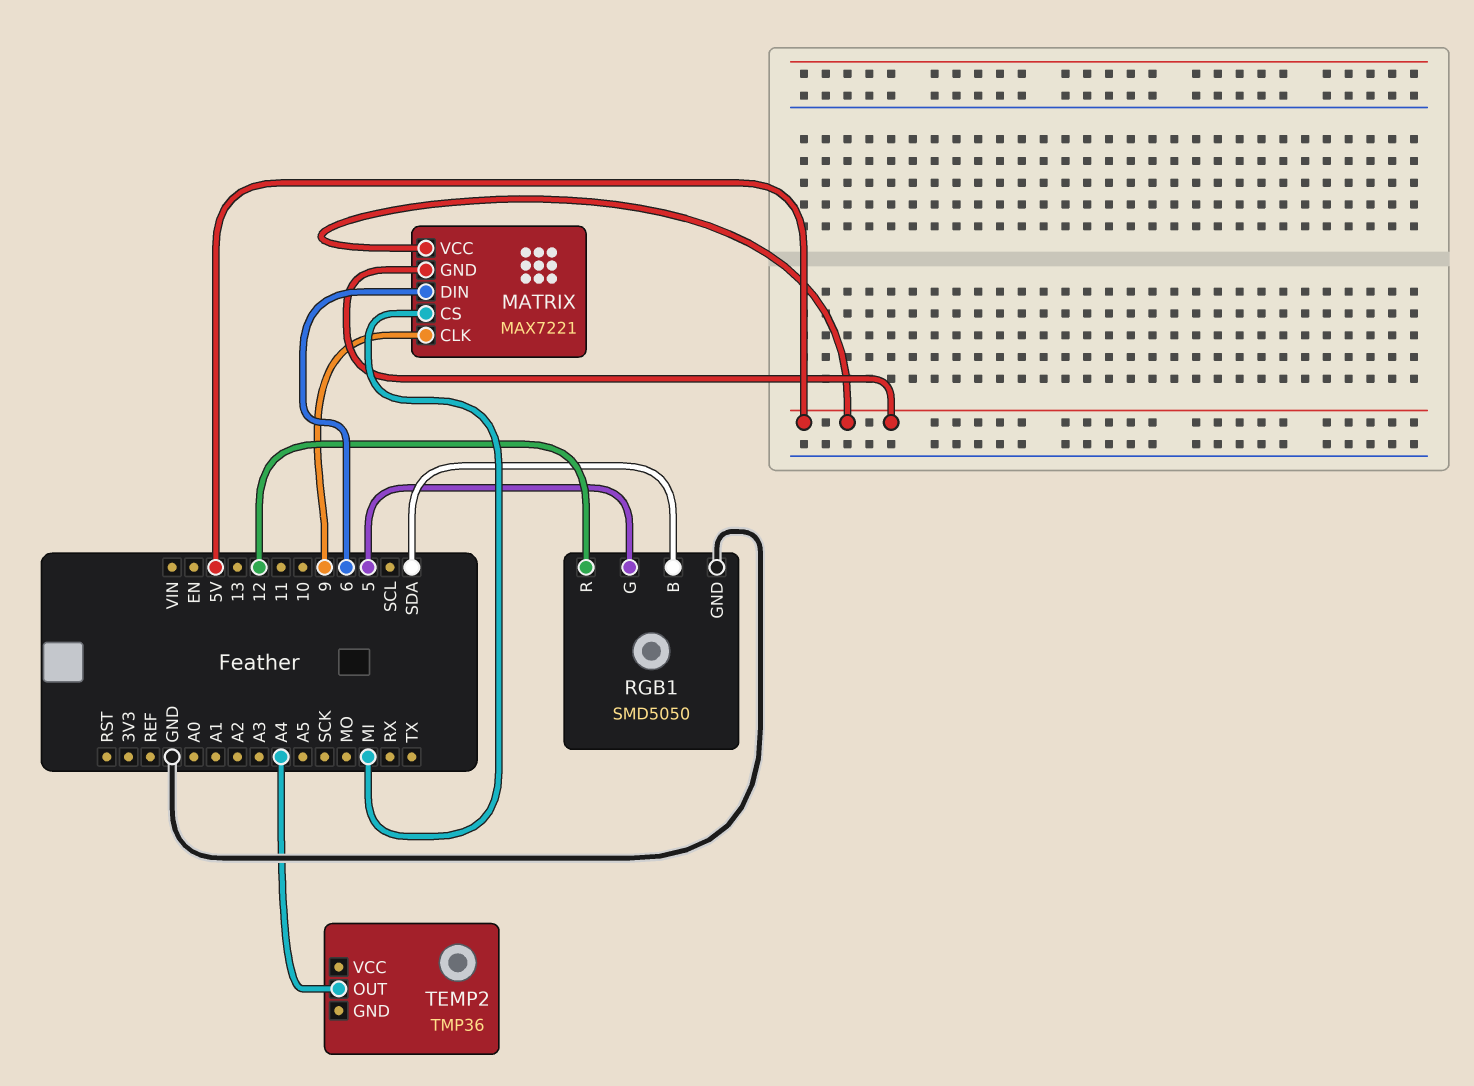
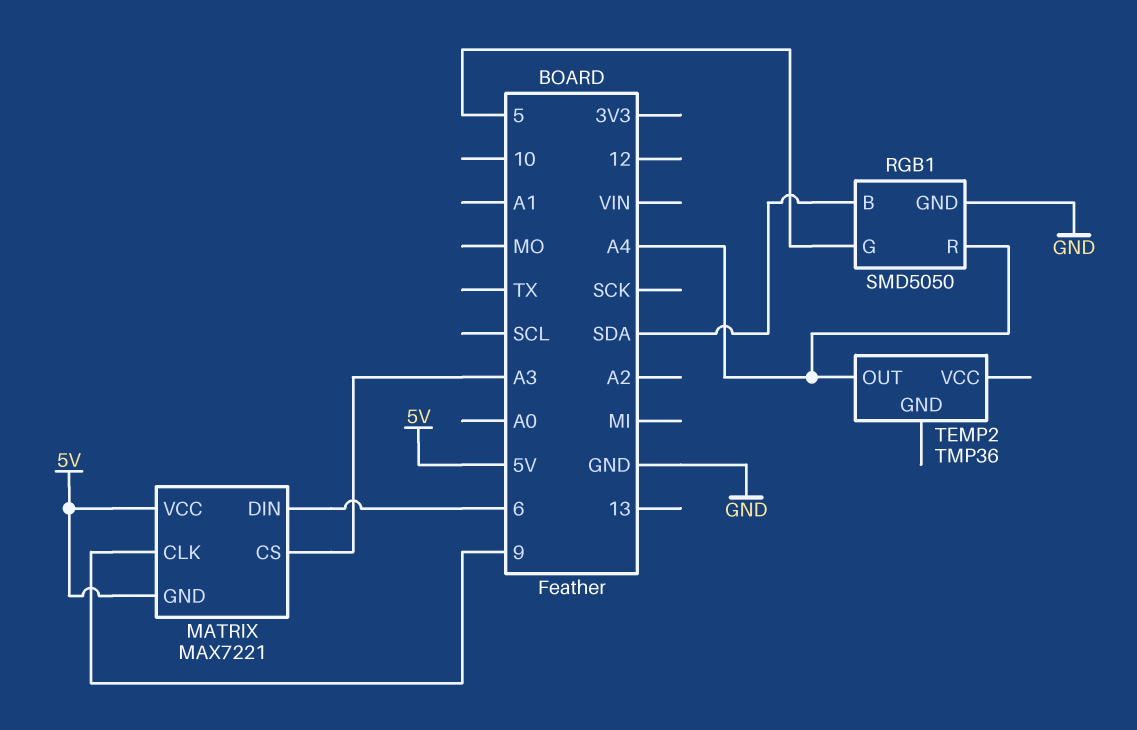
MATRIX pin CS: MI -> A3
RGB1 pin R: 12 -> A4

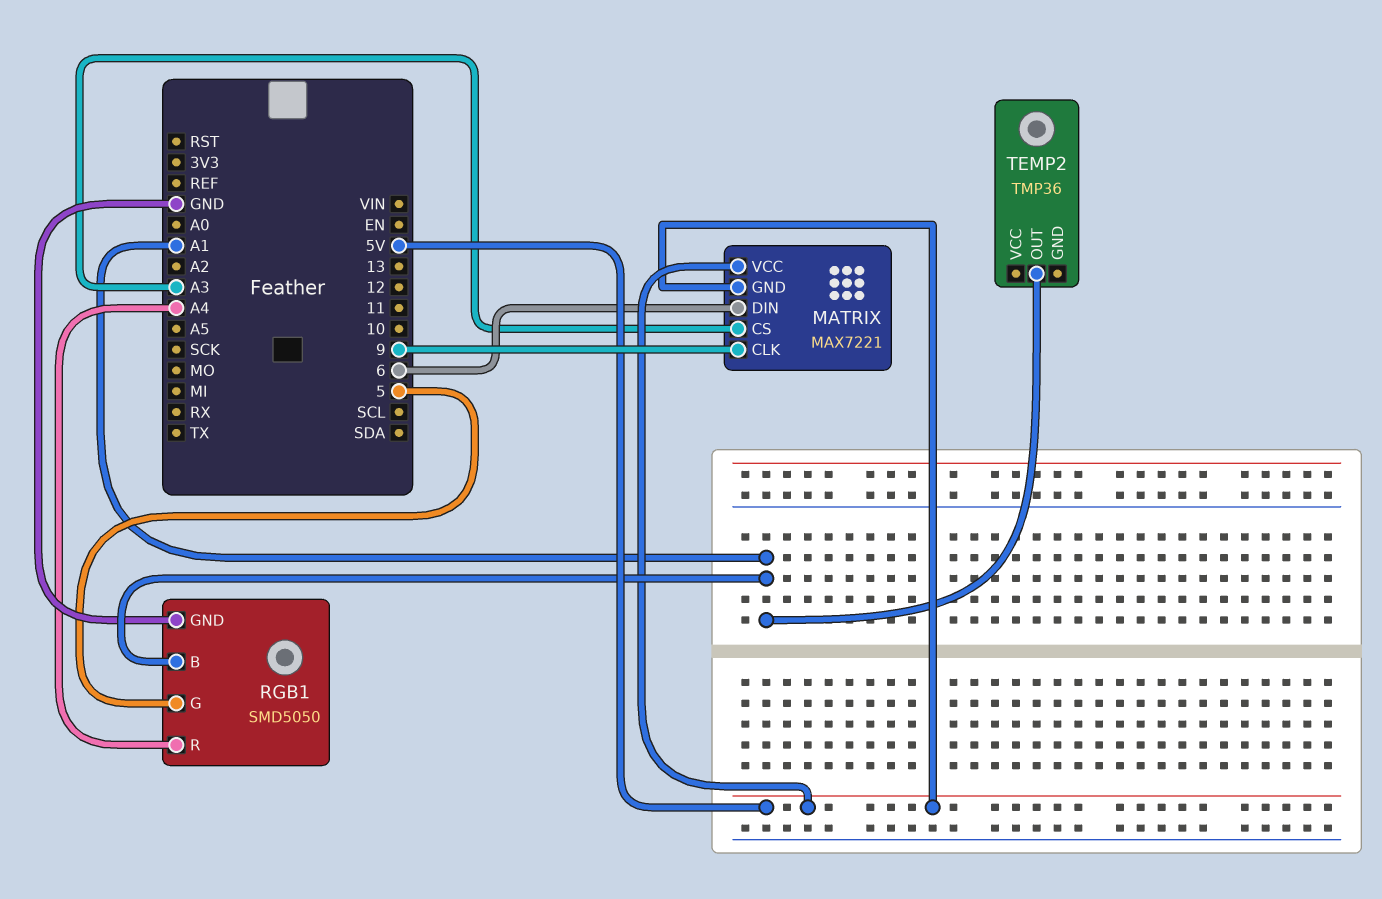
RGB1 pin B: SDA -> A1
TEMP2 pin OUT: A4 -> A1

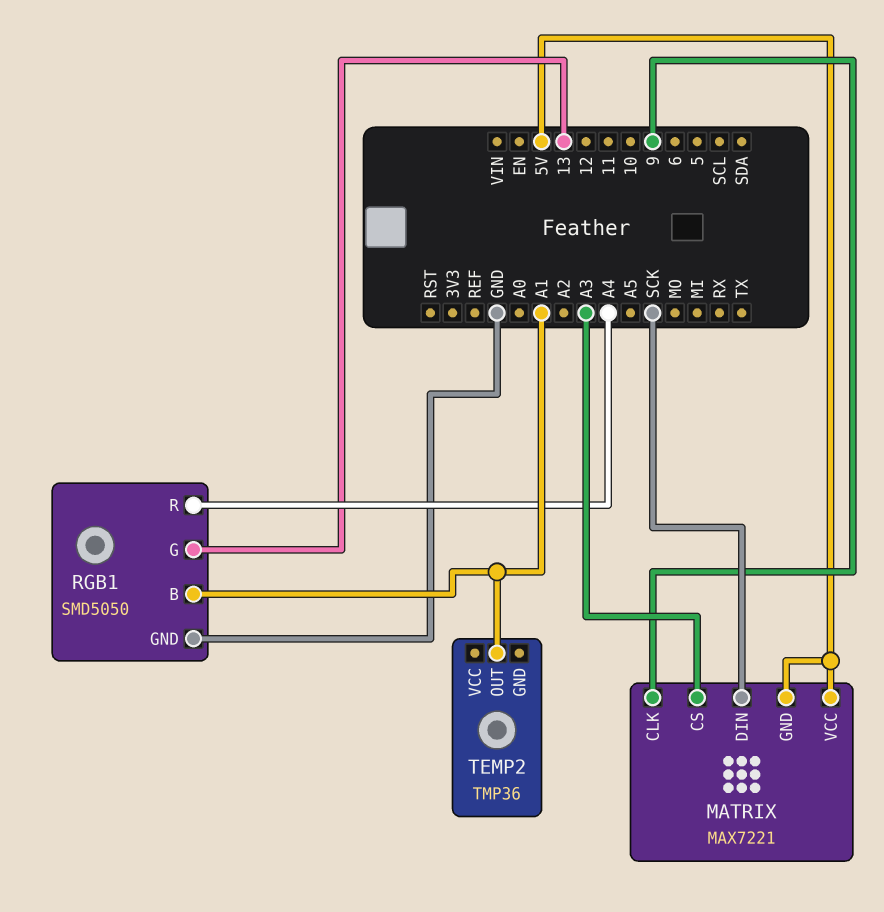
MATRIX pin DIN: 6 -> SCK
RGB1 pin G: 5 -> 13

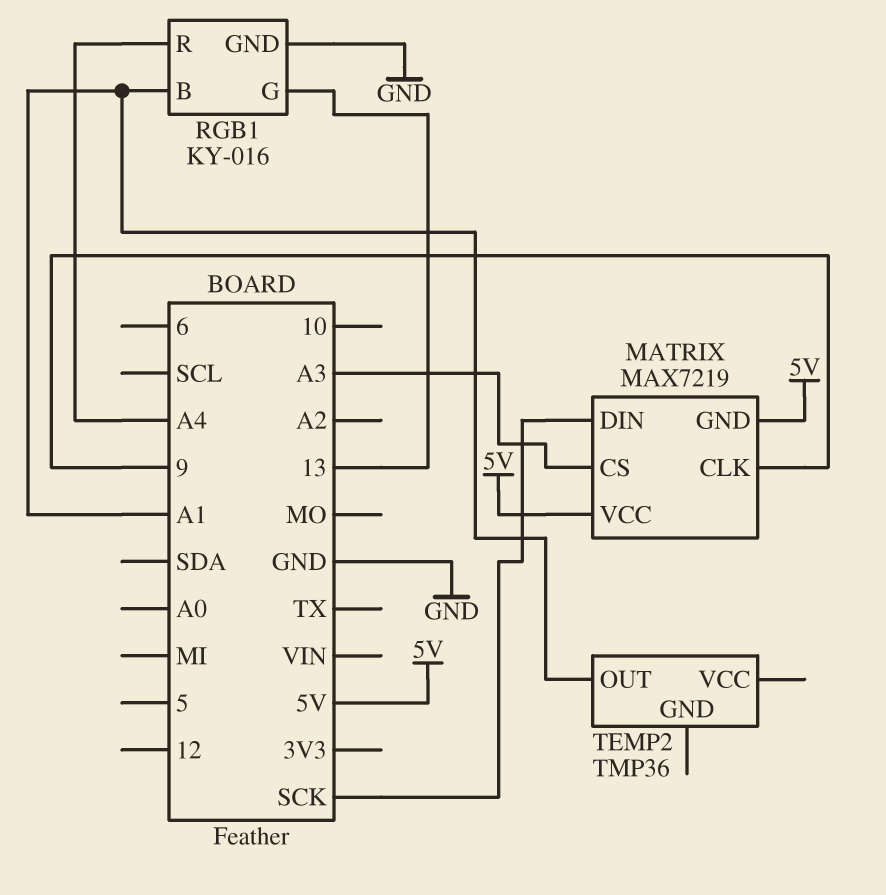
MATRIX: MAX7221 -> MAX7219
RGB1: SMD5050 -> KY-016

